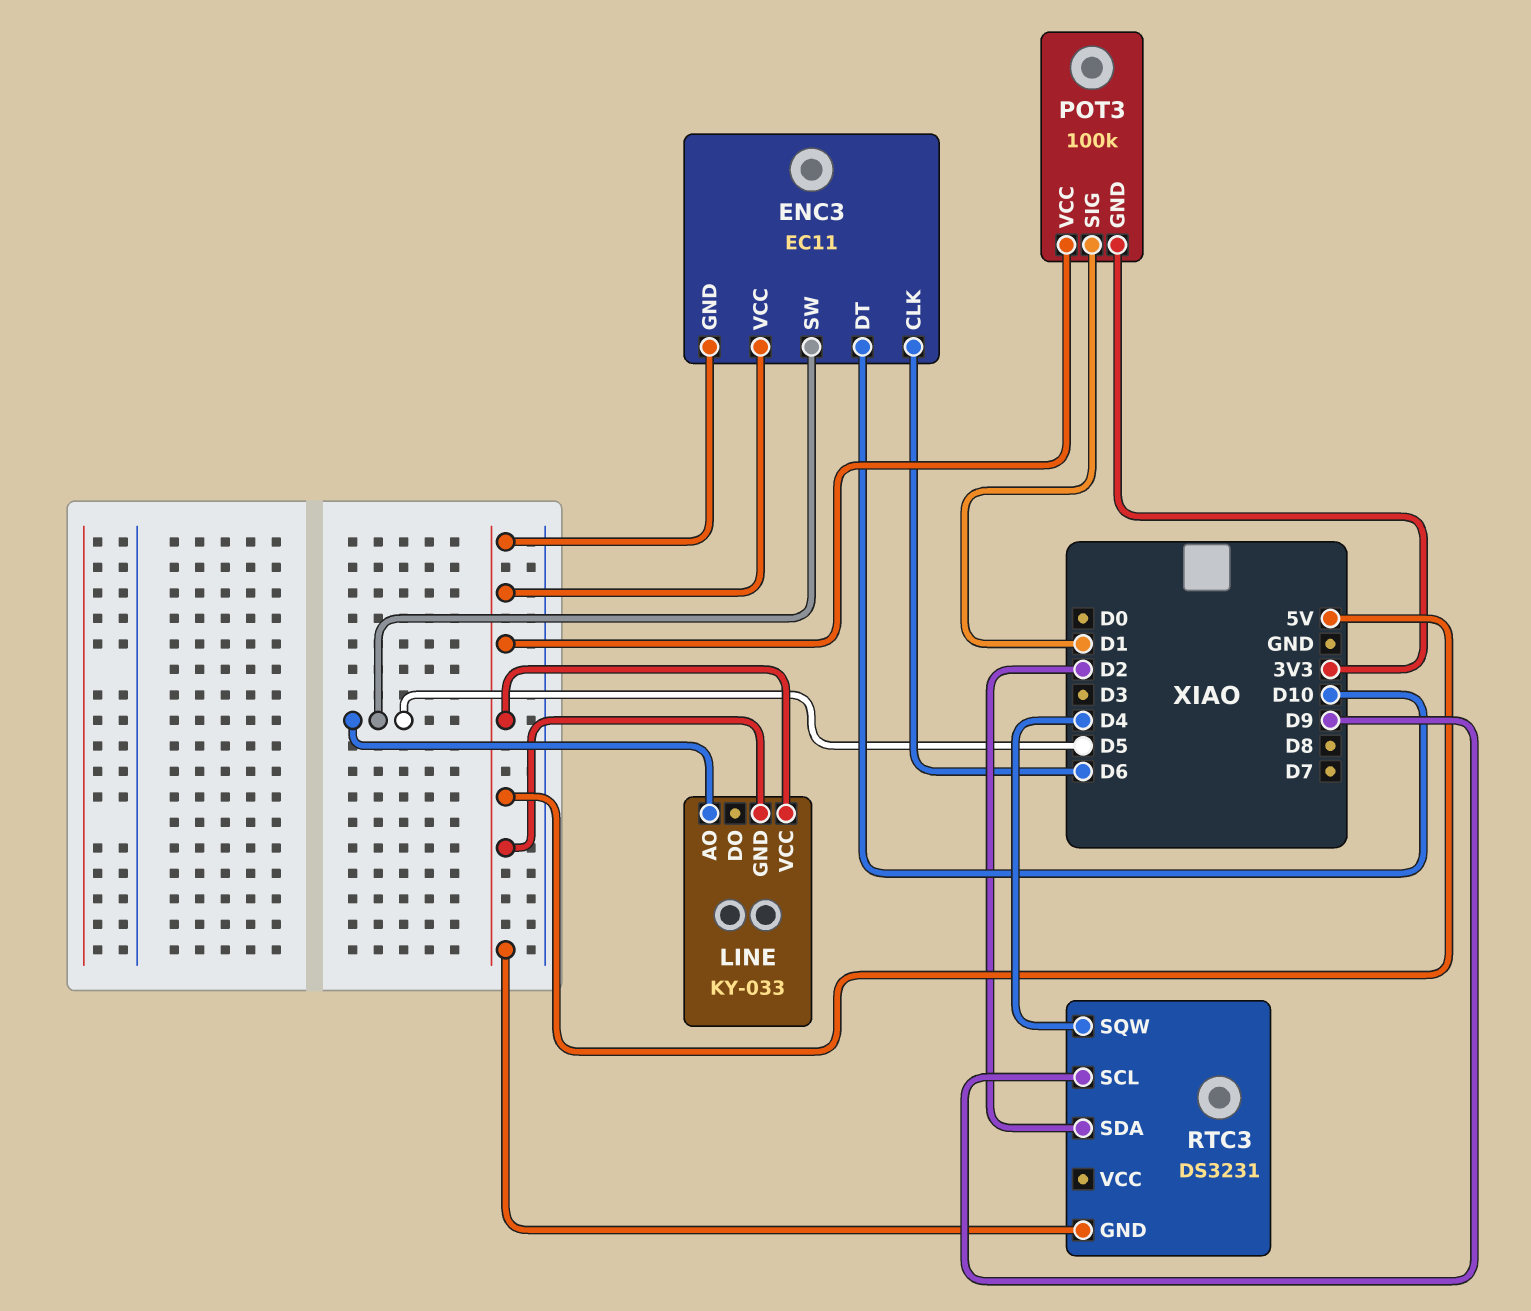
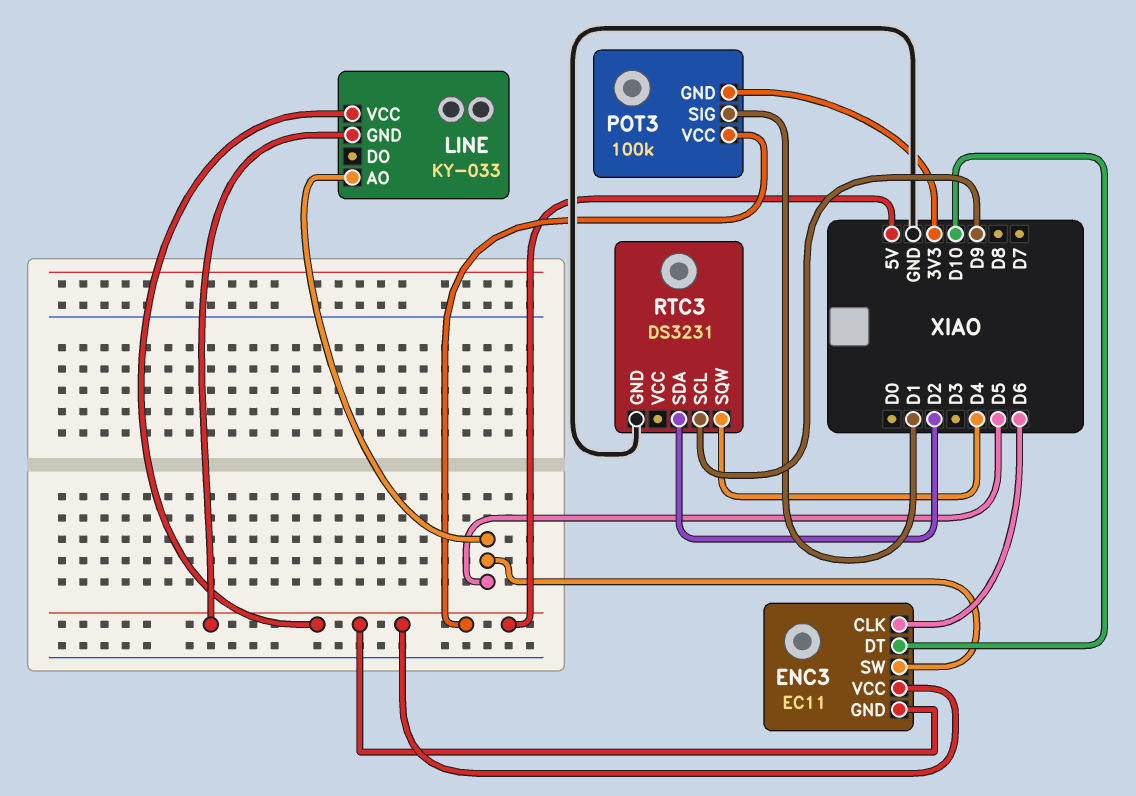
RTC3 pin GND: 5V -> GND

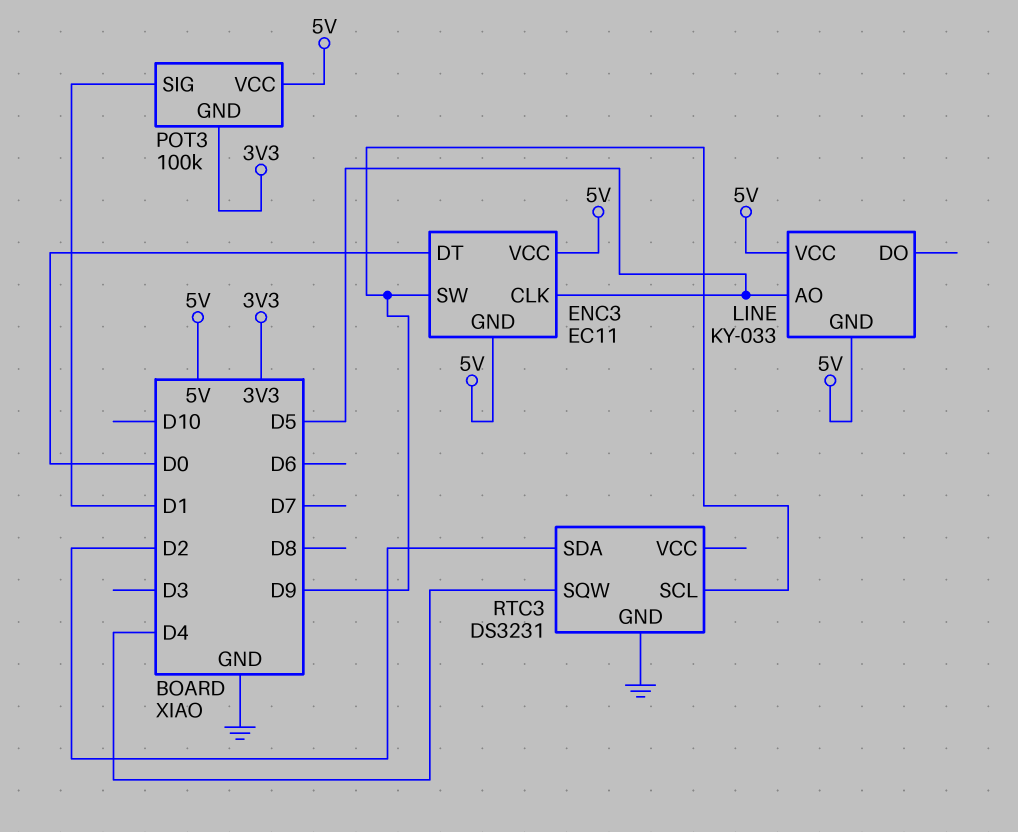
ENC3 pin CLK: D6 -> D5
ENC3 pin DT: D10 -> D0
ENC3 pin SW: D5 -> D9

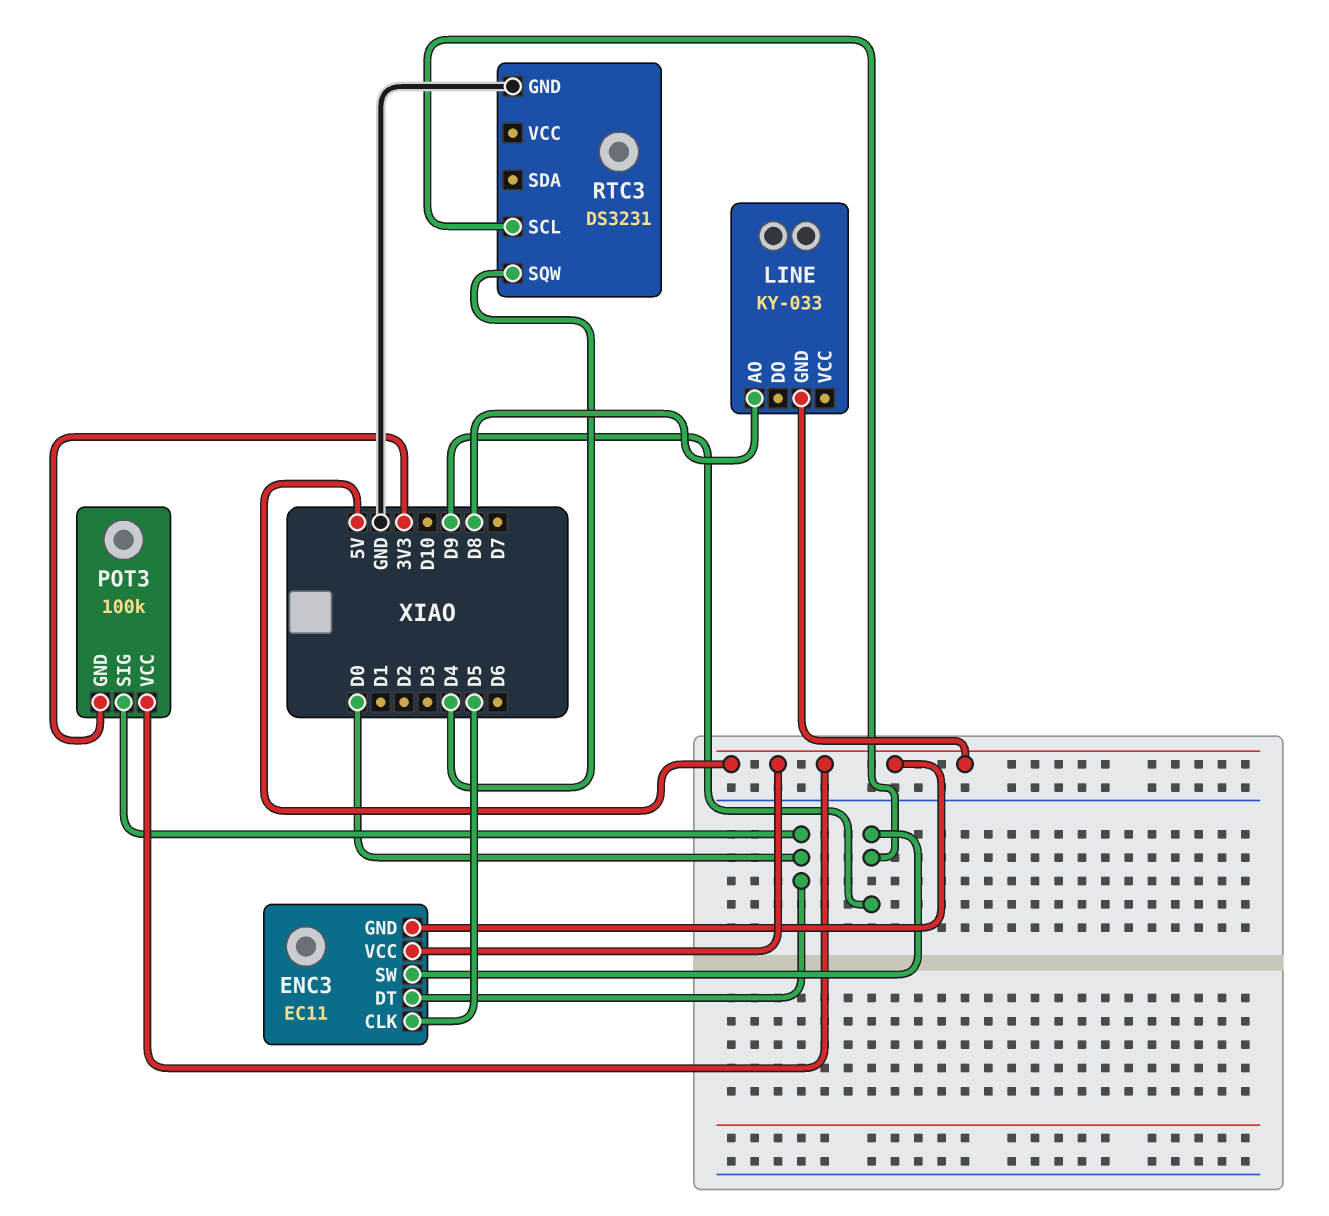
LINE pin AO: D5 -> D8
LINE pin VCC: 5V -> none
POT3 pin SIG: D1 -> D0
RTC3 pin SDA: D2 -> none

